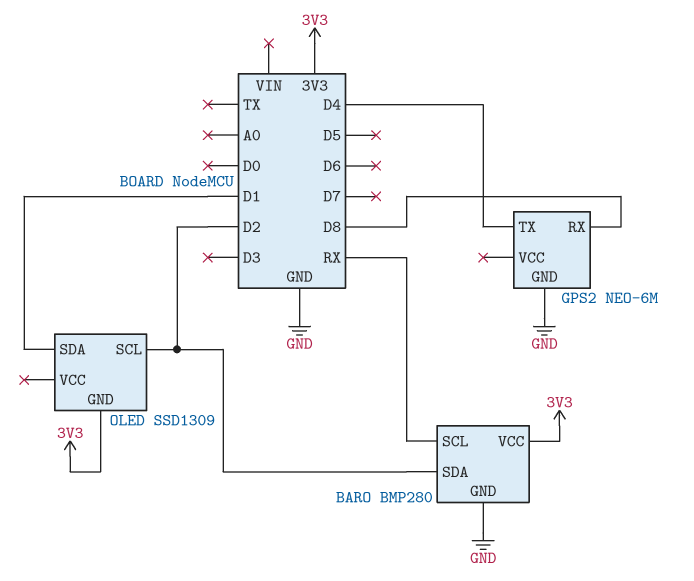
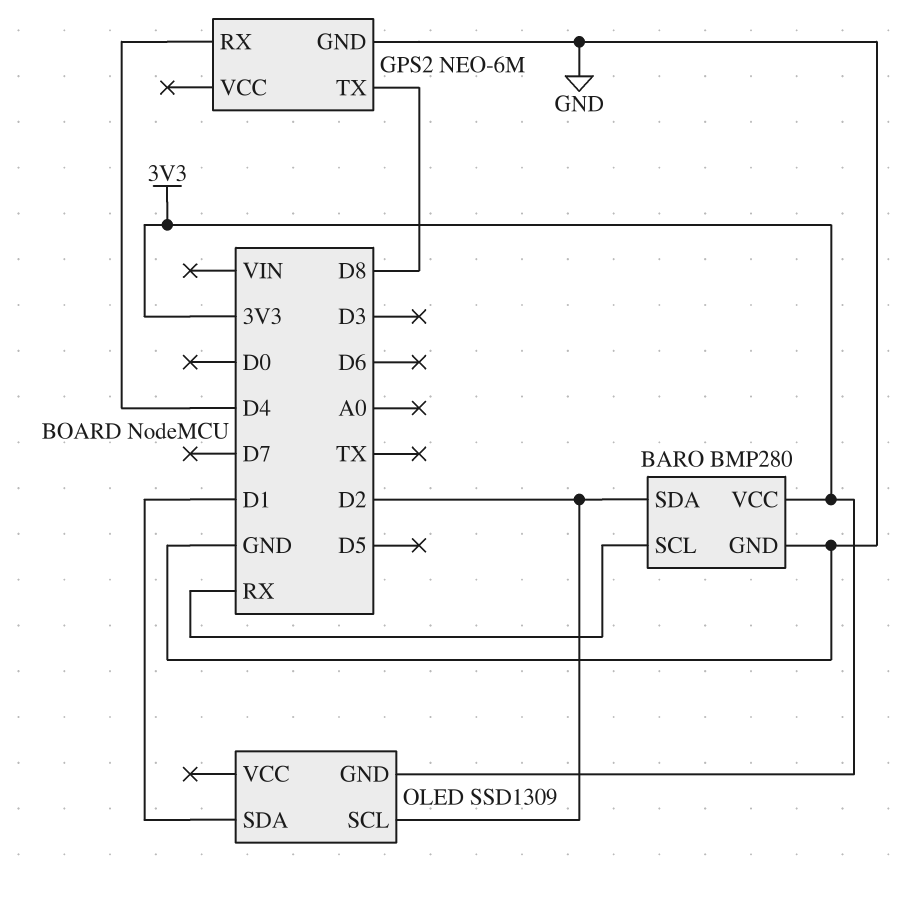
GPS2 pin RX: D8 -> D4
GPS2 pin TX: D4 -> D8

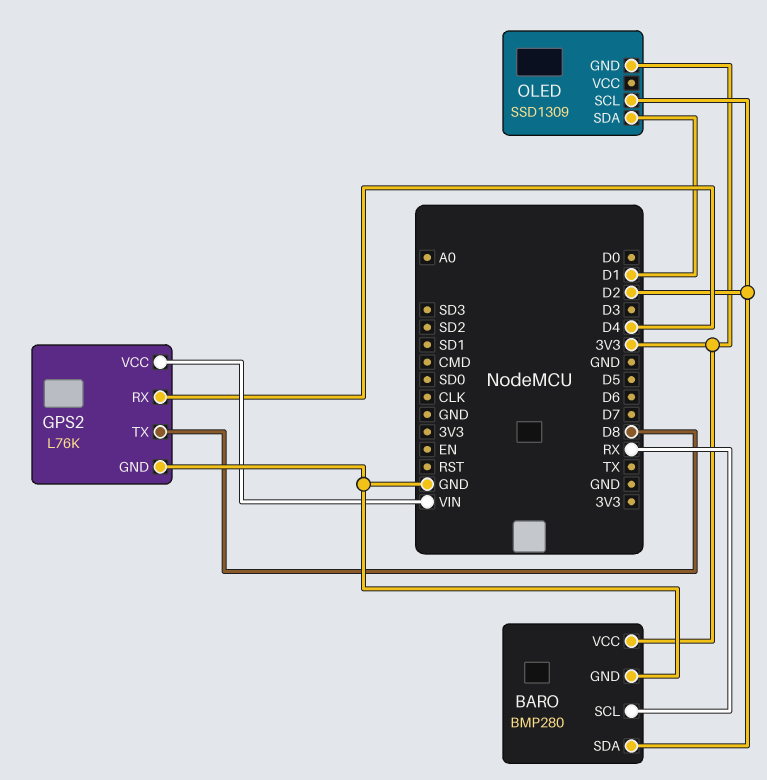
GPS2: NEO-6M -> L76K
GPS2 pin VCC: none -> VIN

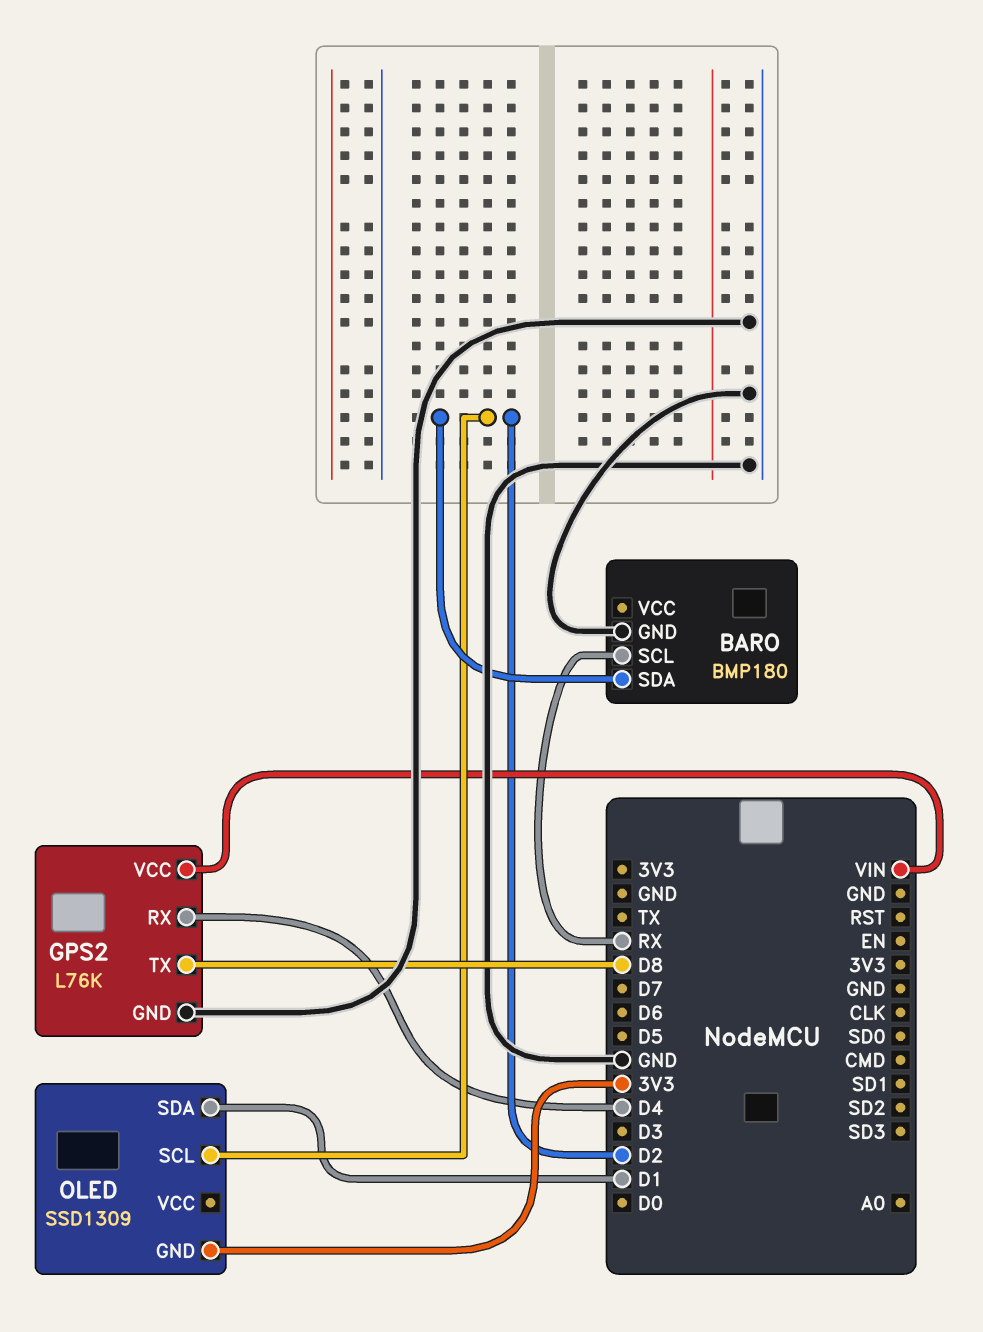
BARO: BMP280 -> BMP180
BARO pin VCC: 3V3 -> none

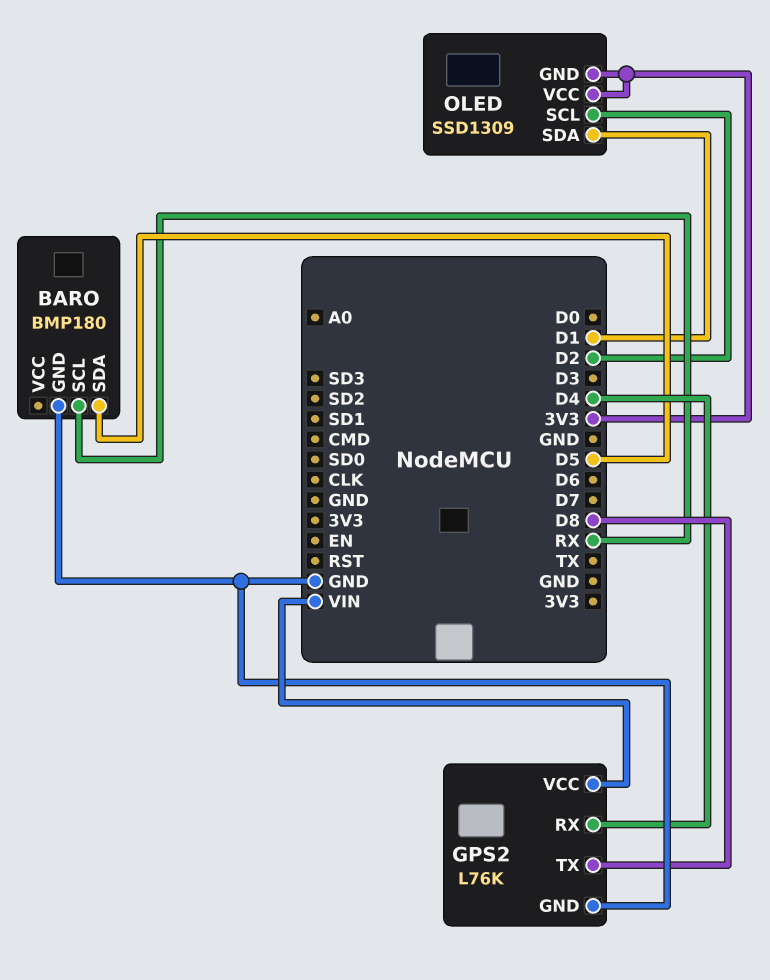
BARO pin SDA: D2 -> D5
OLED pin VCC: none -> 3V3

